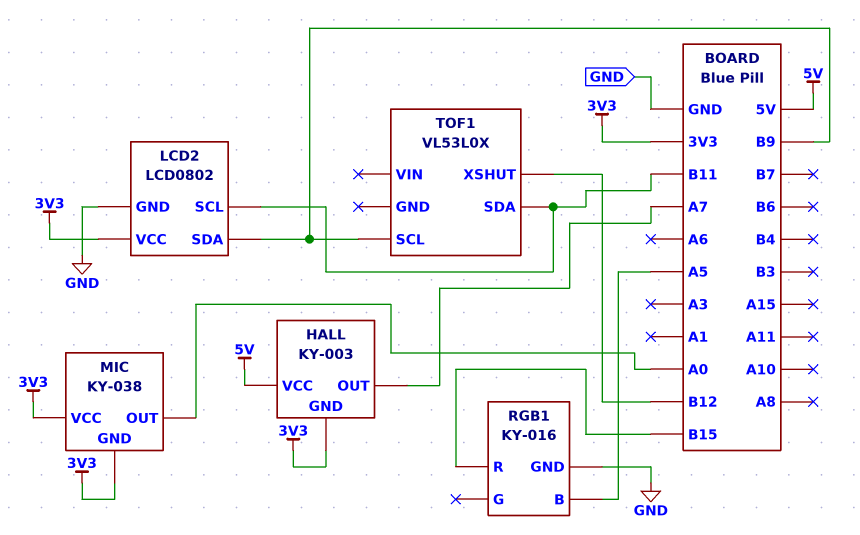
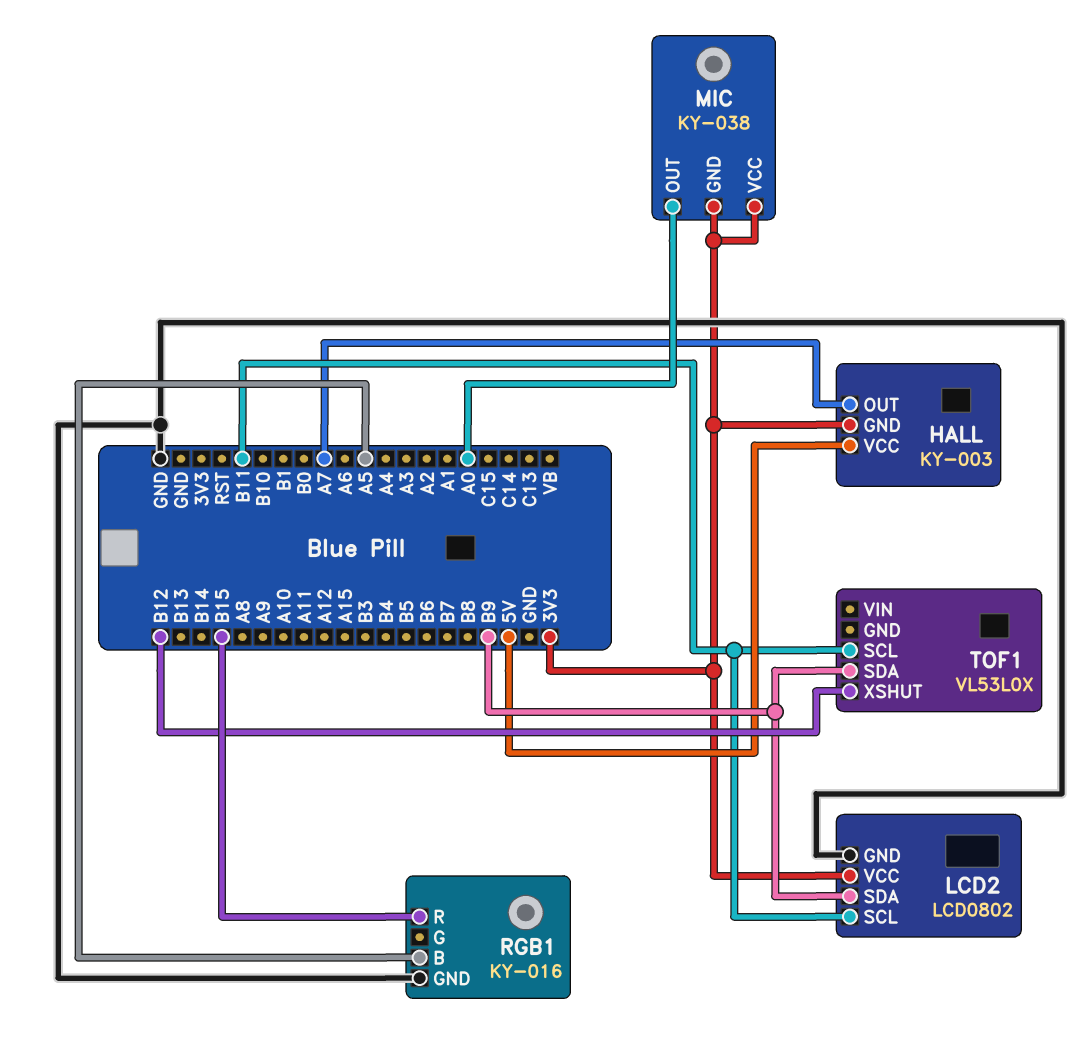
TOF1 pin SCL: B9 -> B11
TOF1 pin SDA: B11 -> B9

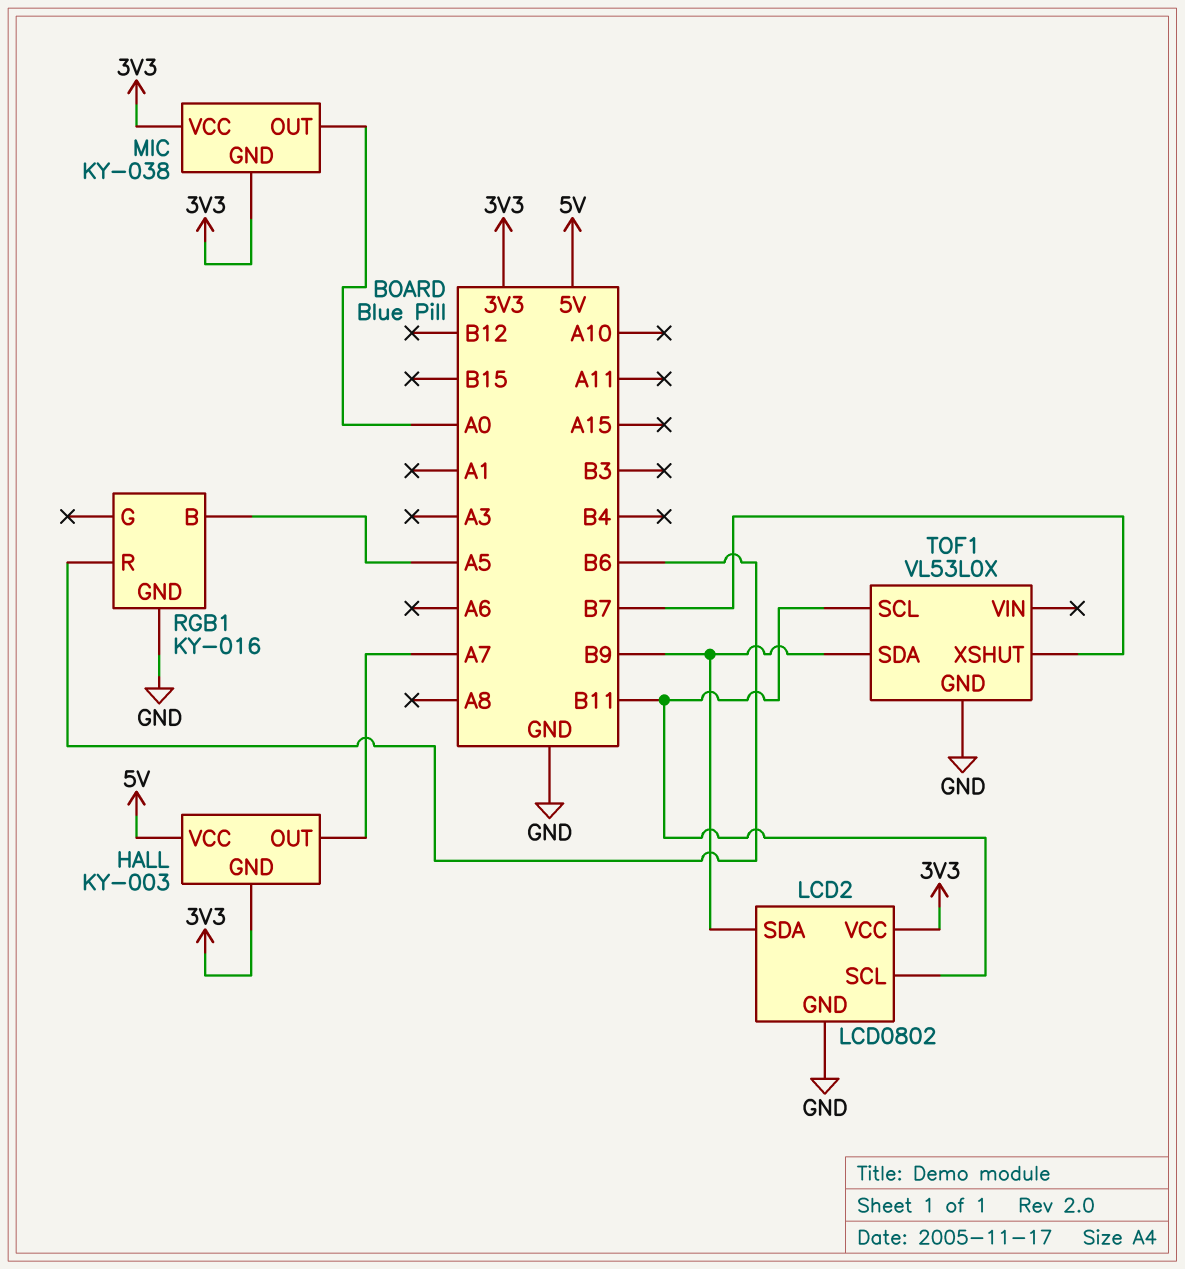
RGB1 pin R: B15 -> B6
TOF1 pin GND: none -> GND
TOF1 pin XSHUT: B12 -> B7

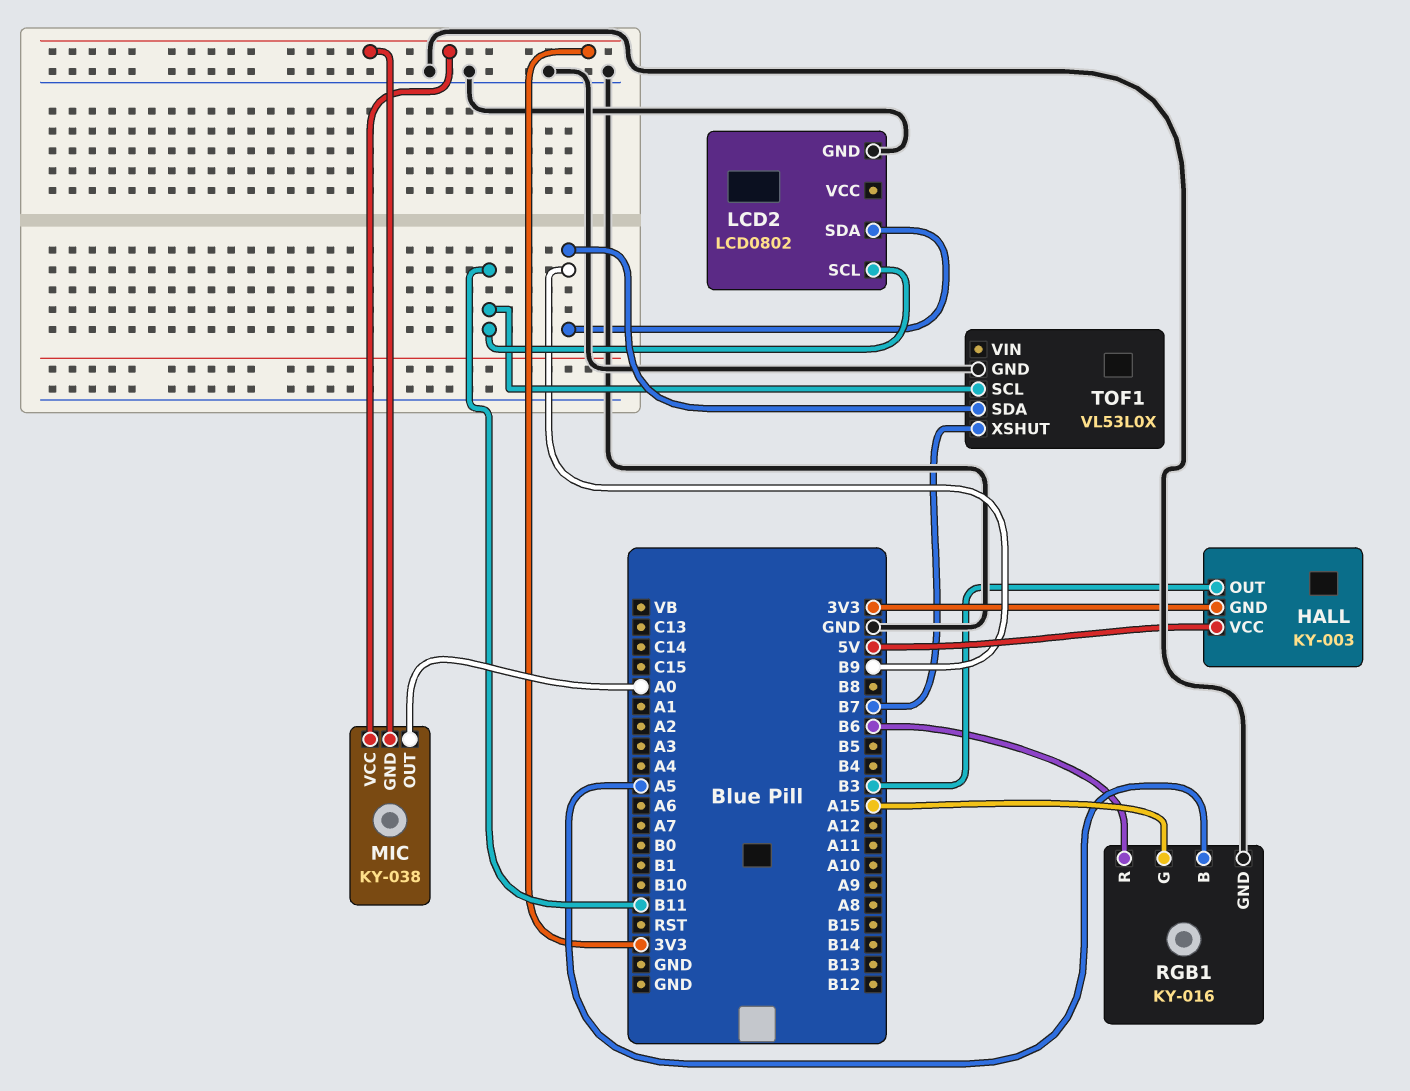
HALL pin OUT: A7 -> B3
LCD2 pin VCC: 3V3 -> none
RGB1 pin G: none -> A15

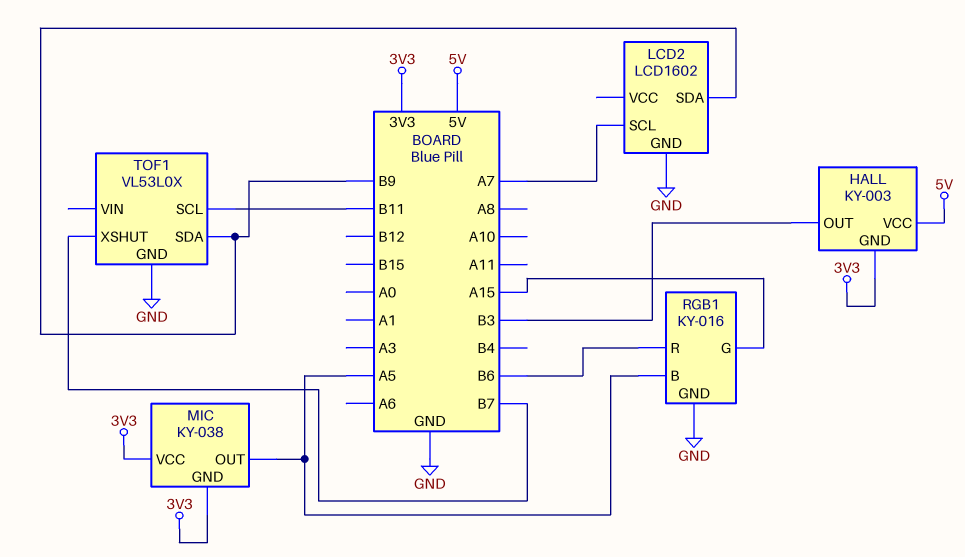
LCD2: LCD0802 -> LCD1602
LCD2 pin SCL: B11 -> A7
MIC pin OUT: A0 -> A5

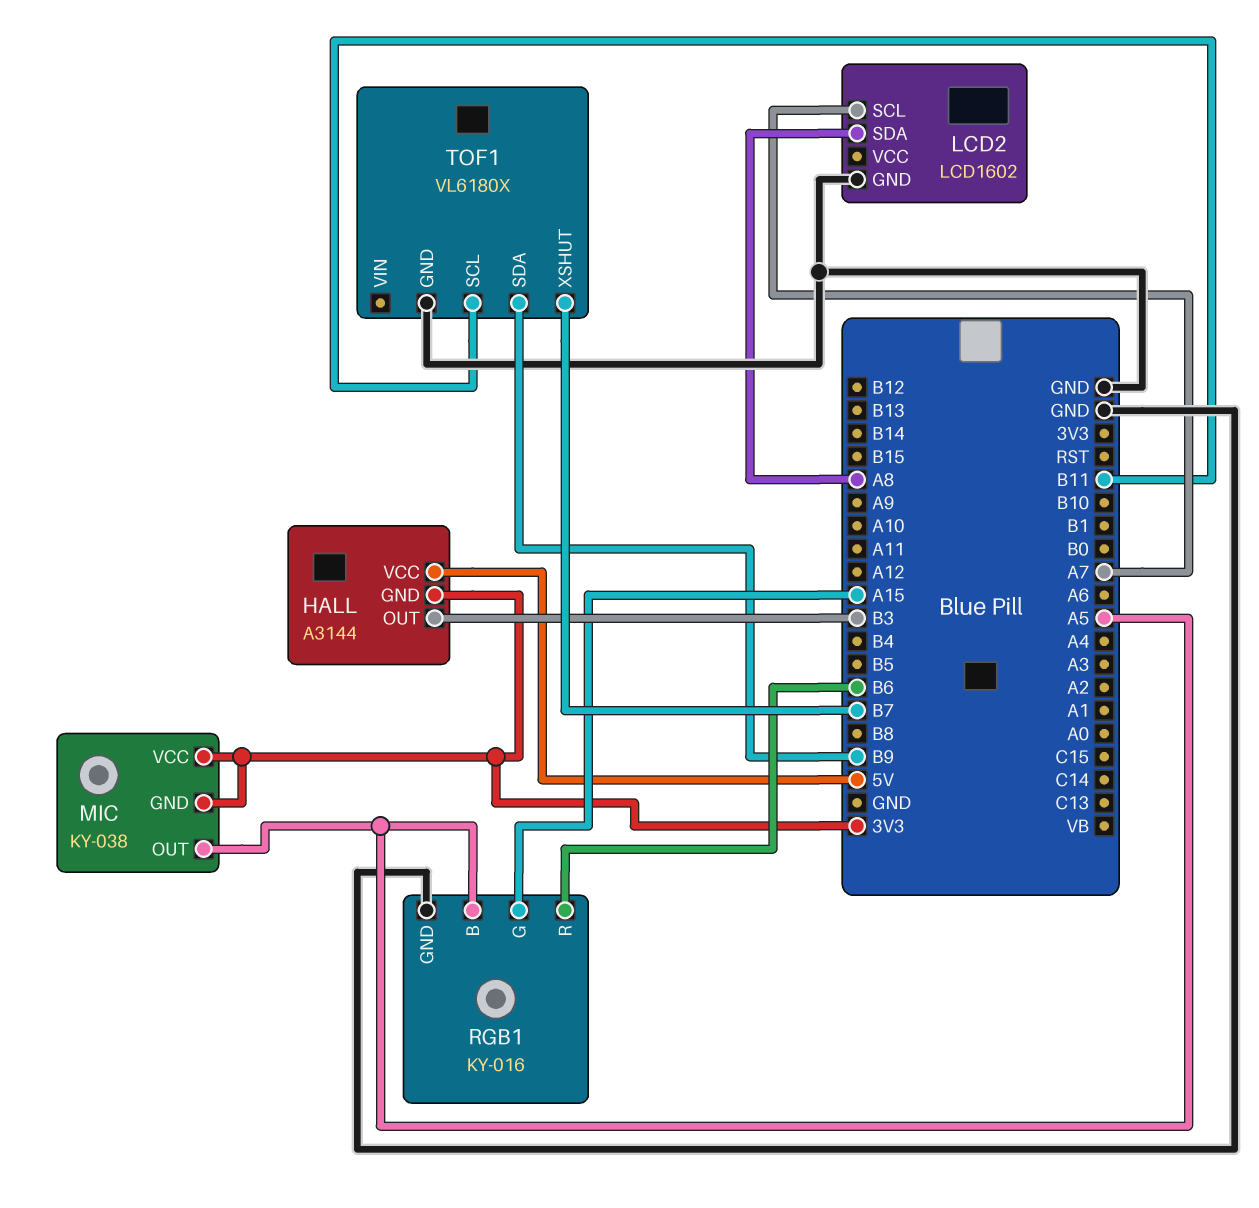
HALL: KY-003 -> A3144
LCD2 pin SDA: B9 -> A8
TOF1: VL53L0X -> VL6180X

